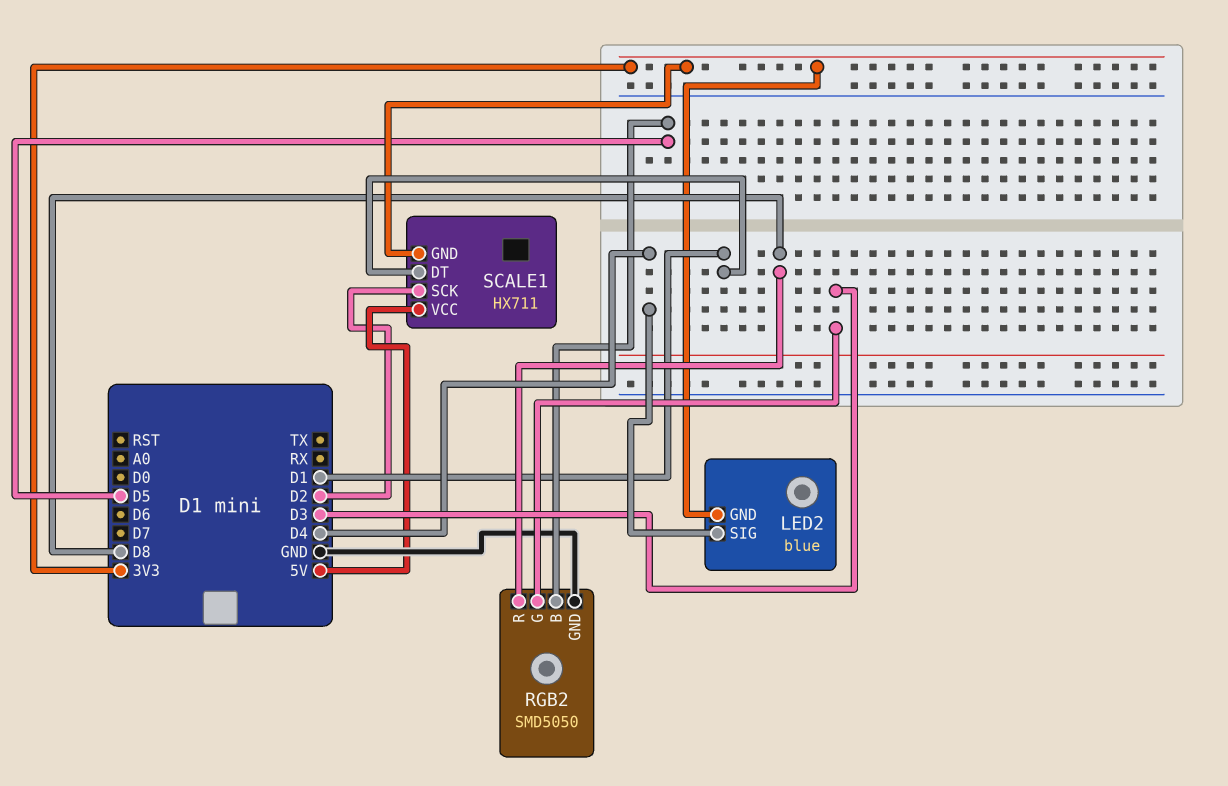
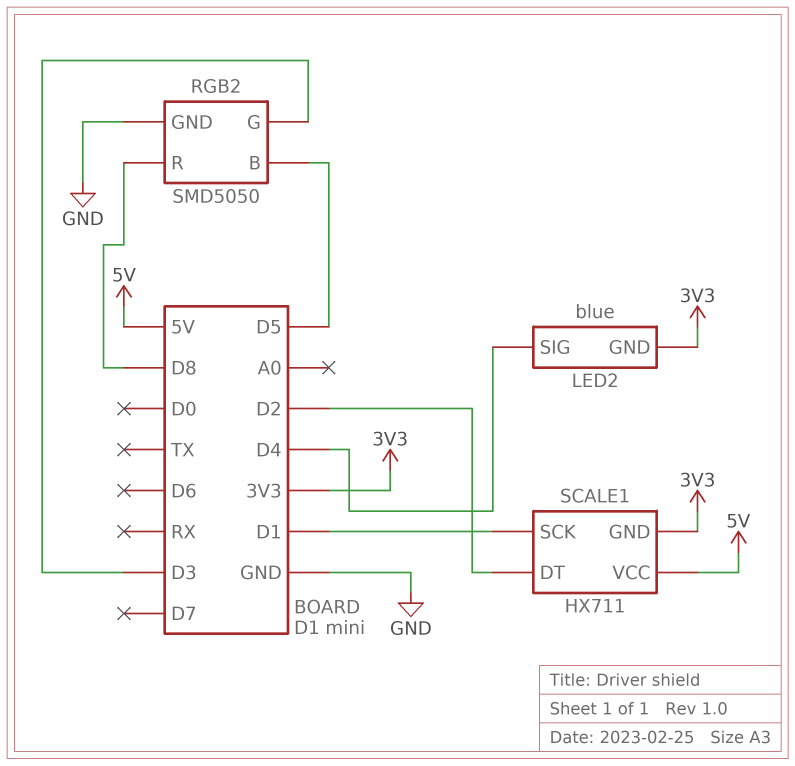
SCALE1 pin DT: D1 -> D2
SCALE1 pin SCK: D2 -> D1

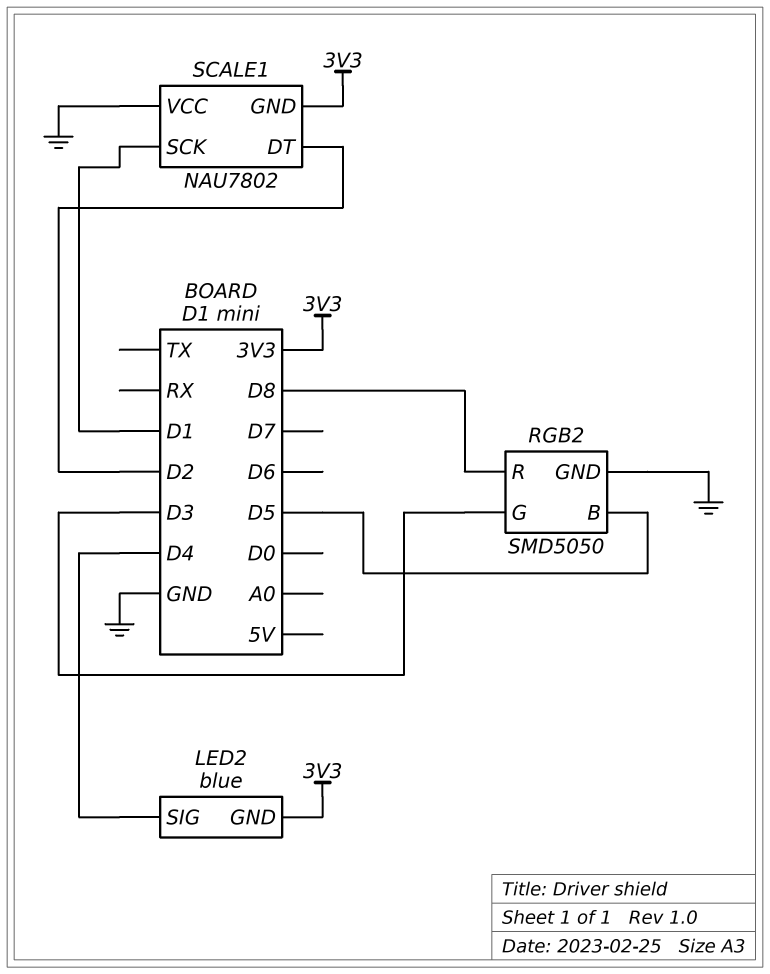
SCALE1: HX711 -> NAU7802
SCALE1 pin VCC: 5V -> GND

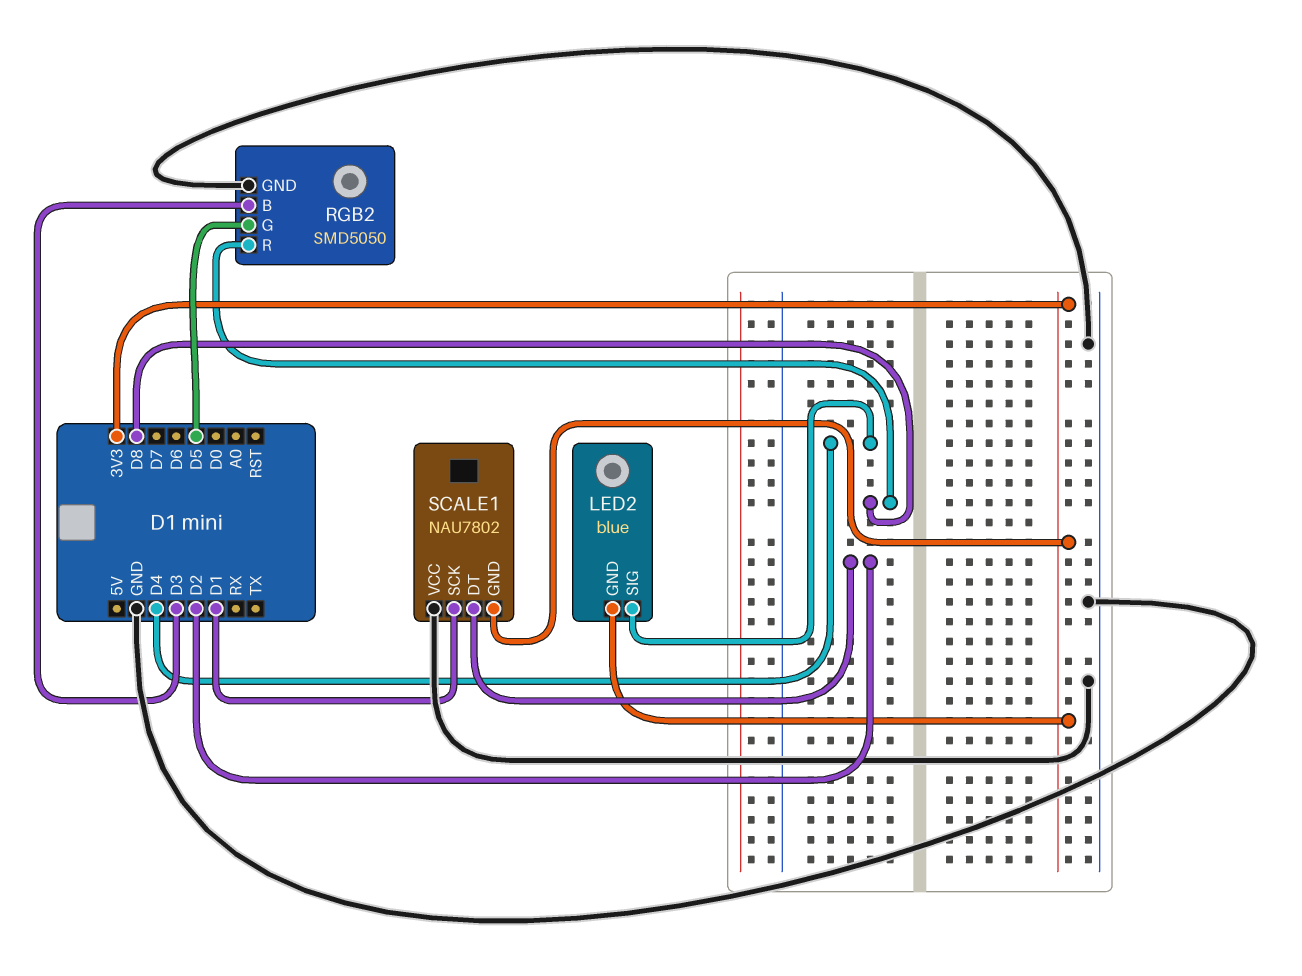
RGB2 pin B: D5 -> D3
RGB2 pin G: D3 -> D5

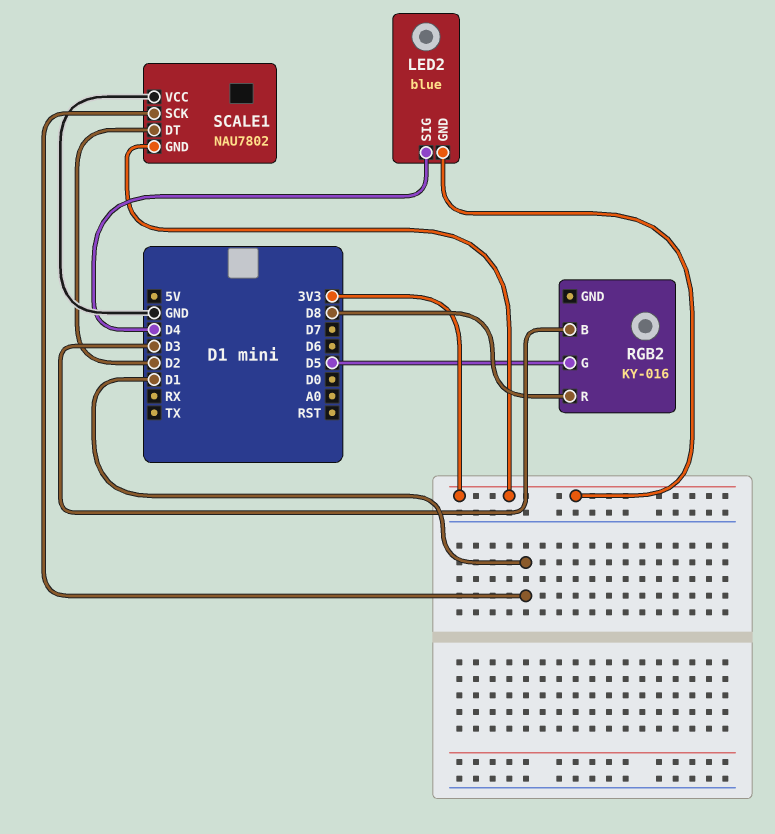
RGB2: SMD5050 -> KY-016
RGB2 pin GND: GND -> none

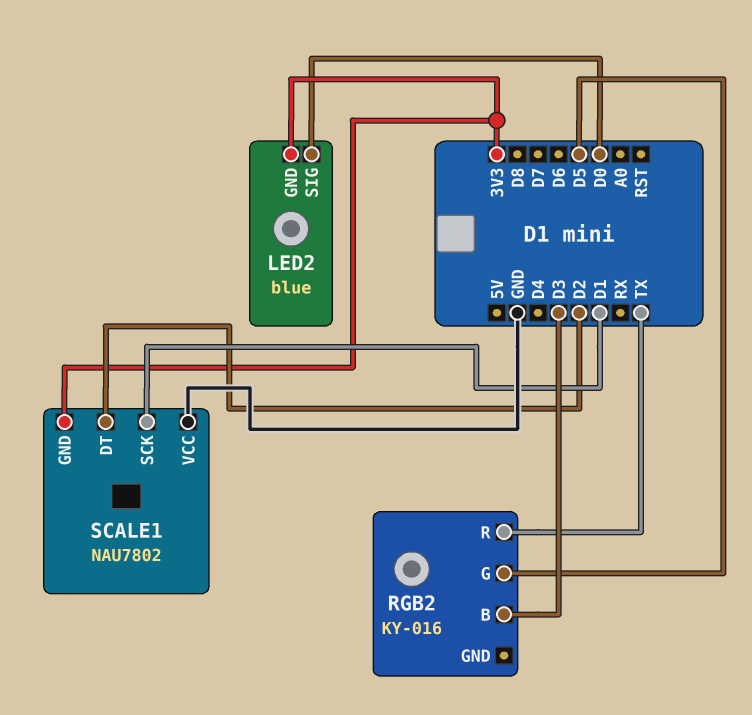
LED2 pin SIG: D4 -> D0
RGB2 pin R: D8 -> TX

